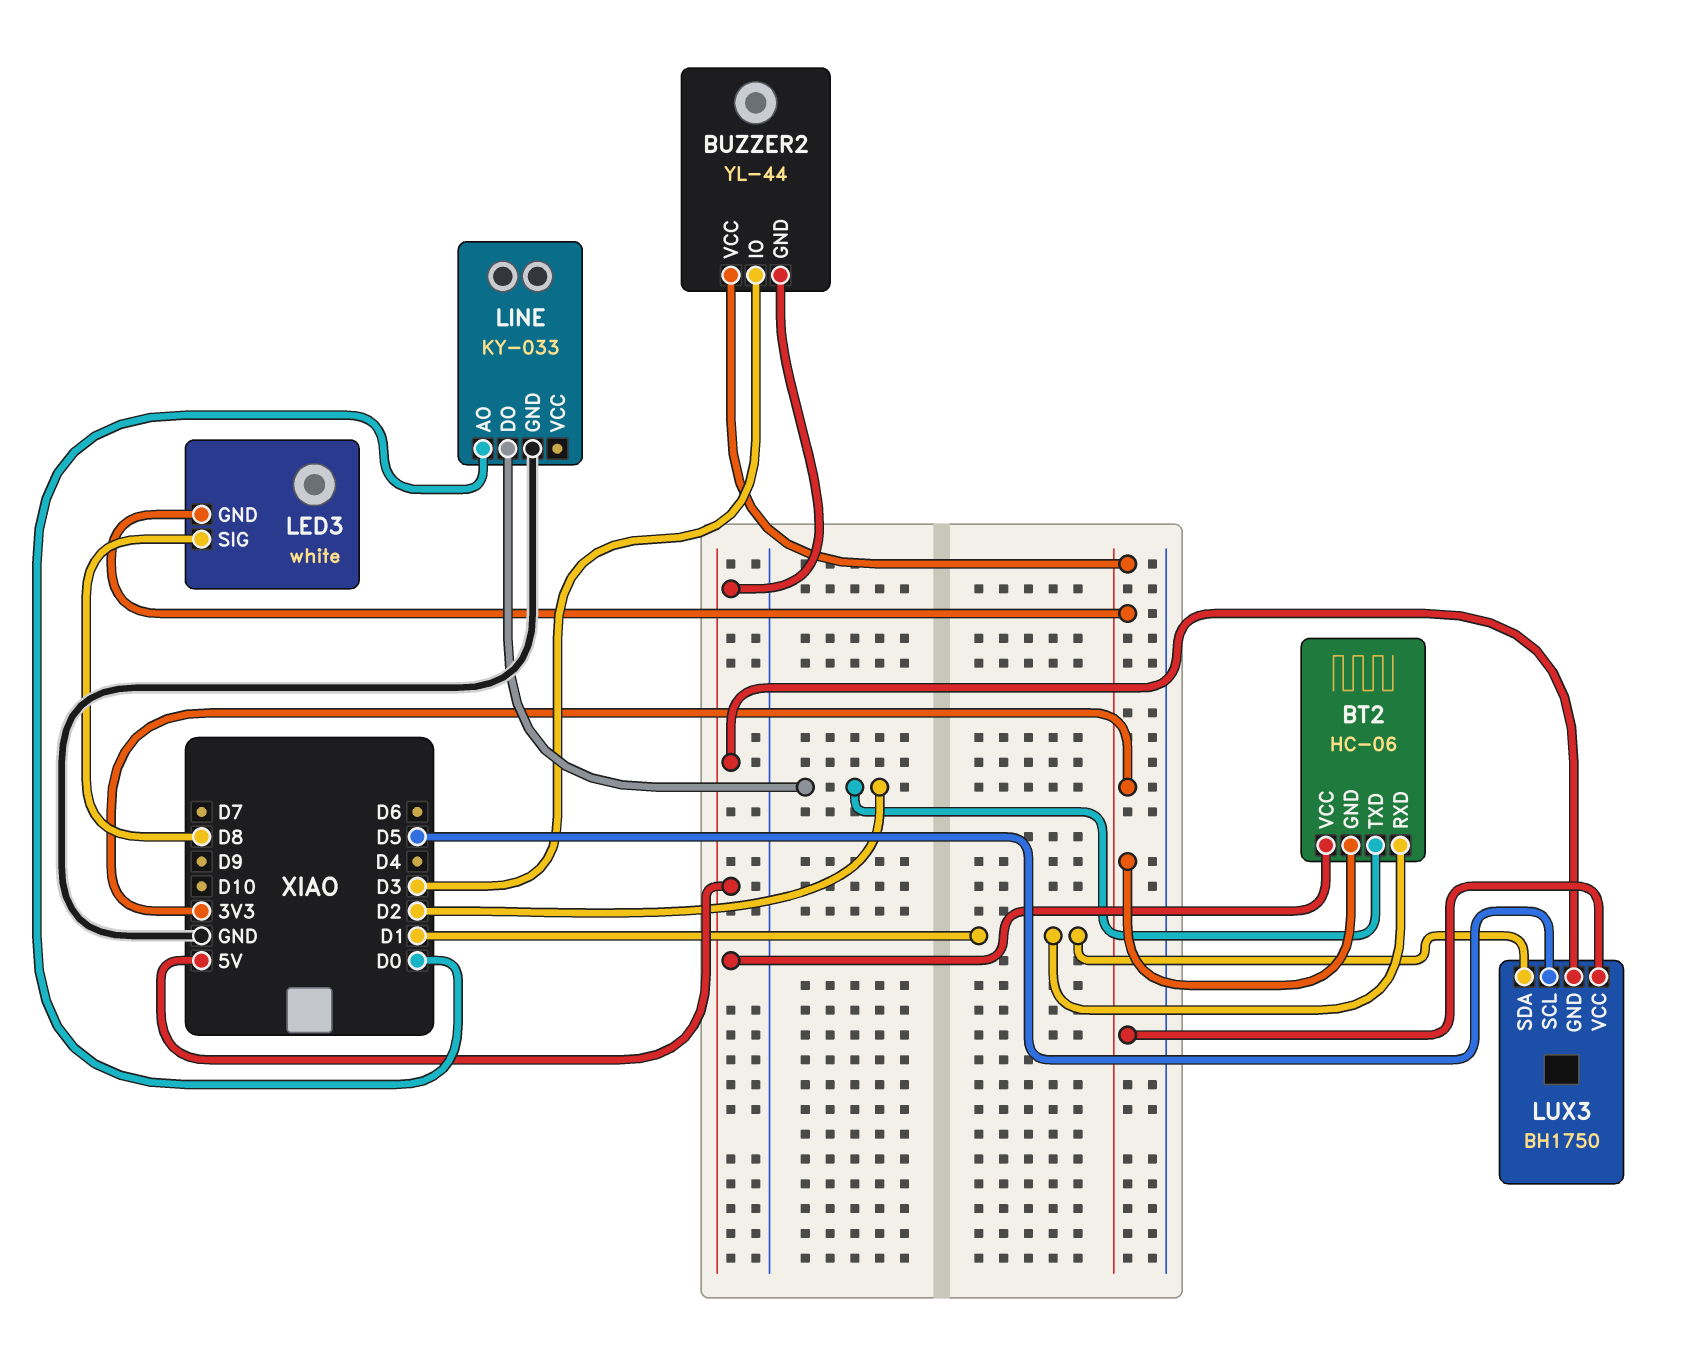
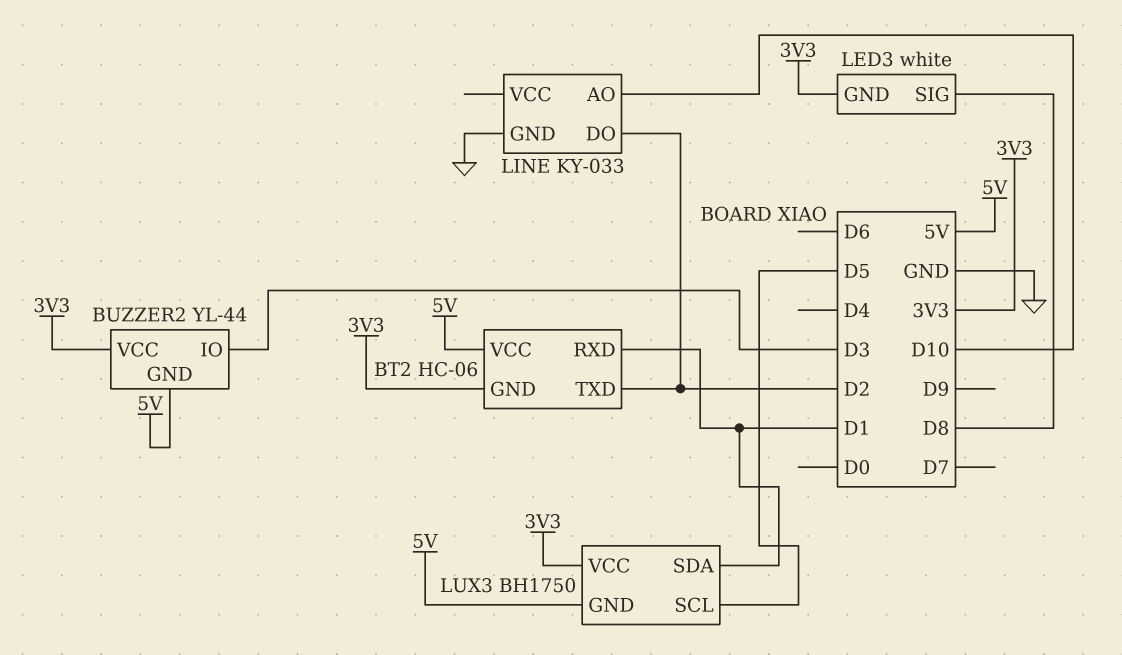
LINE pin AO: D0 -> D10

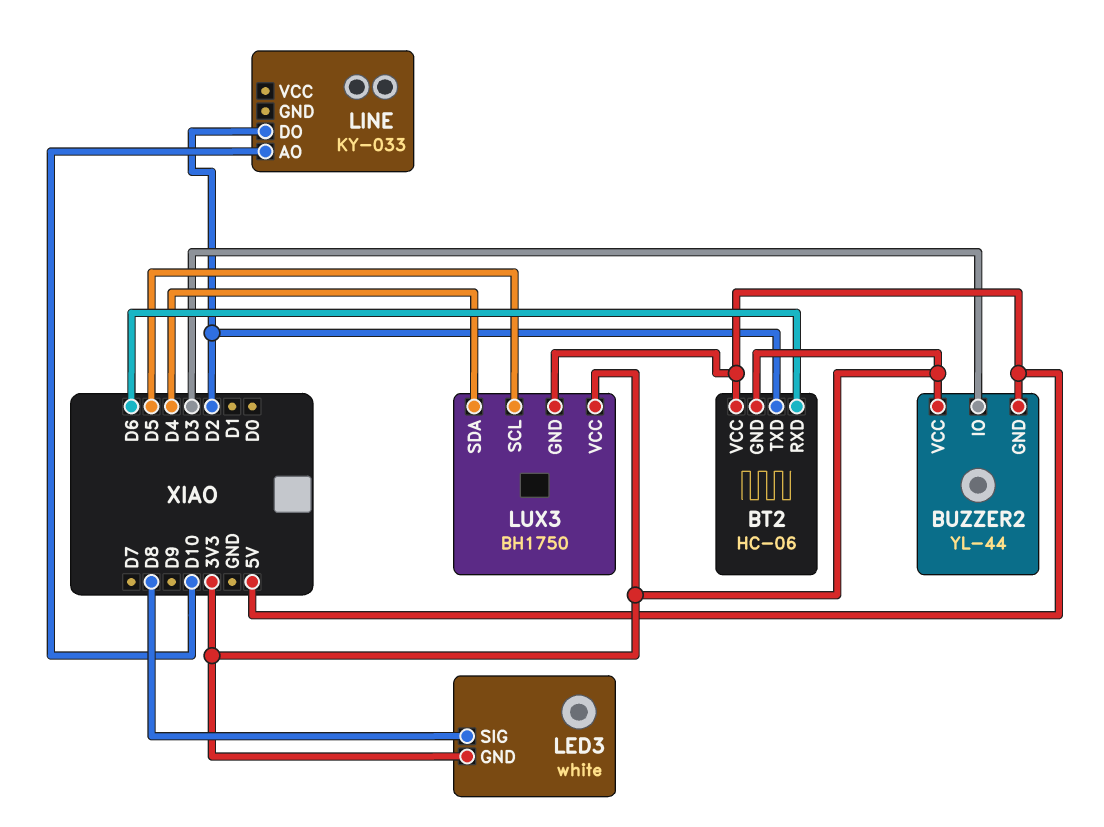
BT2 pin RXD: D1 -> D6
LINE pin GND: GND -> none
LUX3 pin SDA: D1 -> D4

